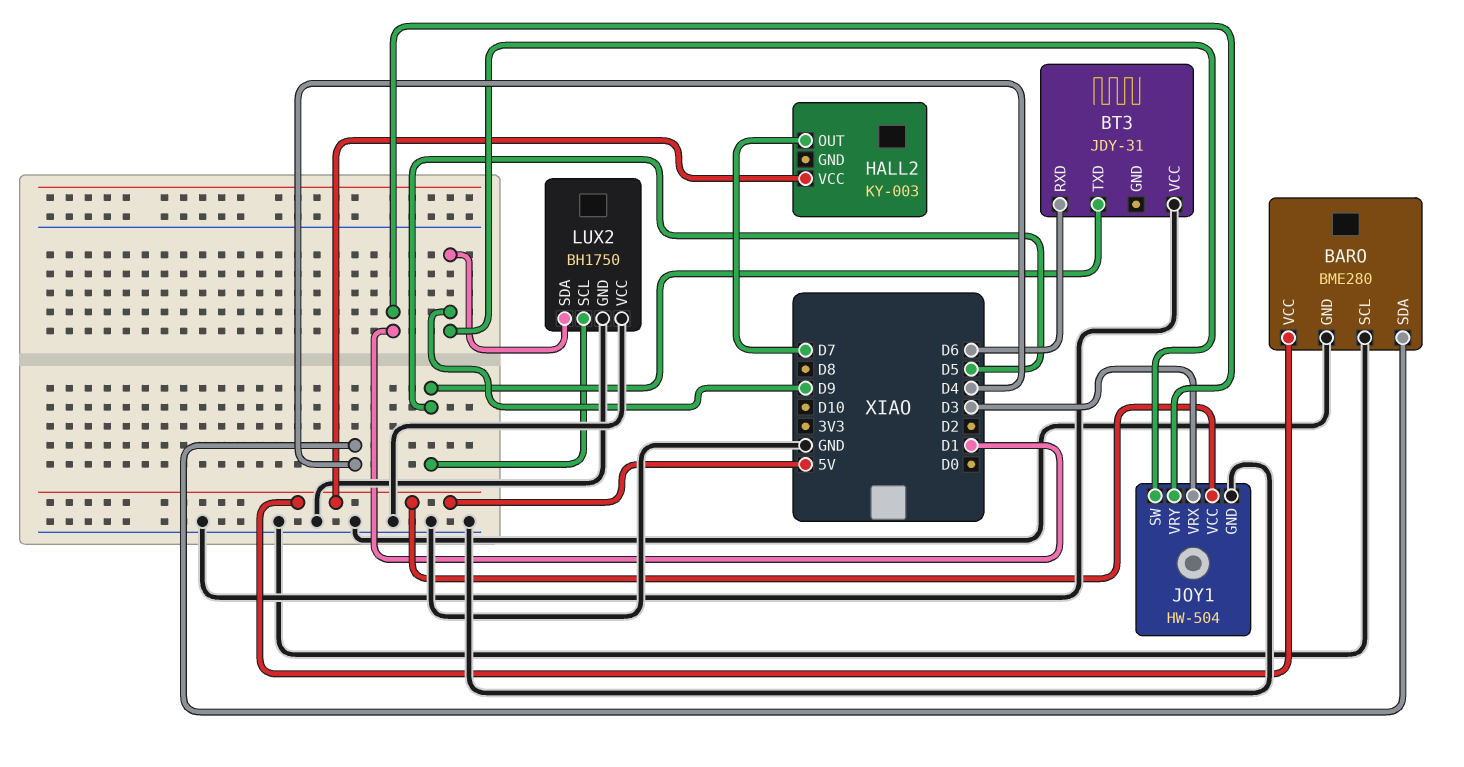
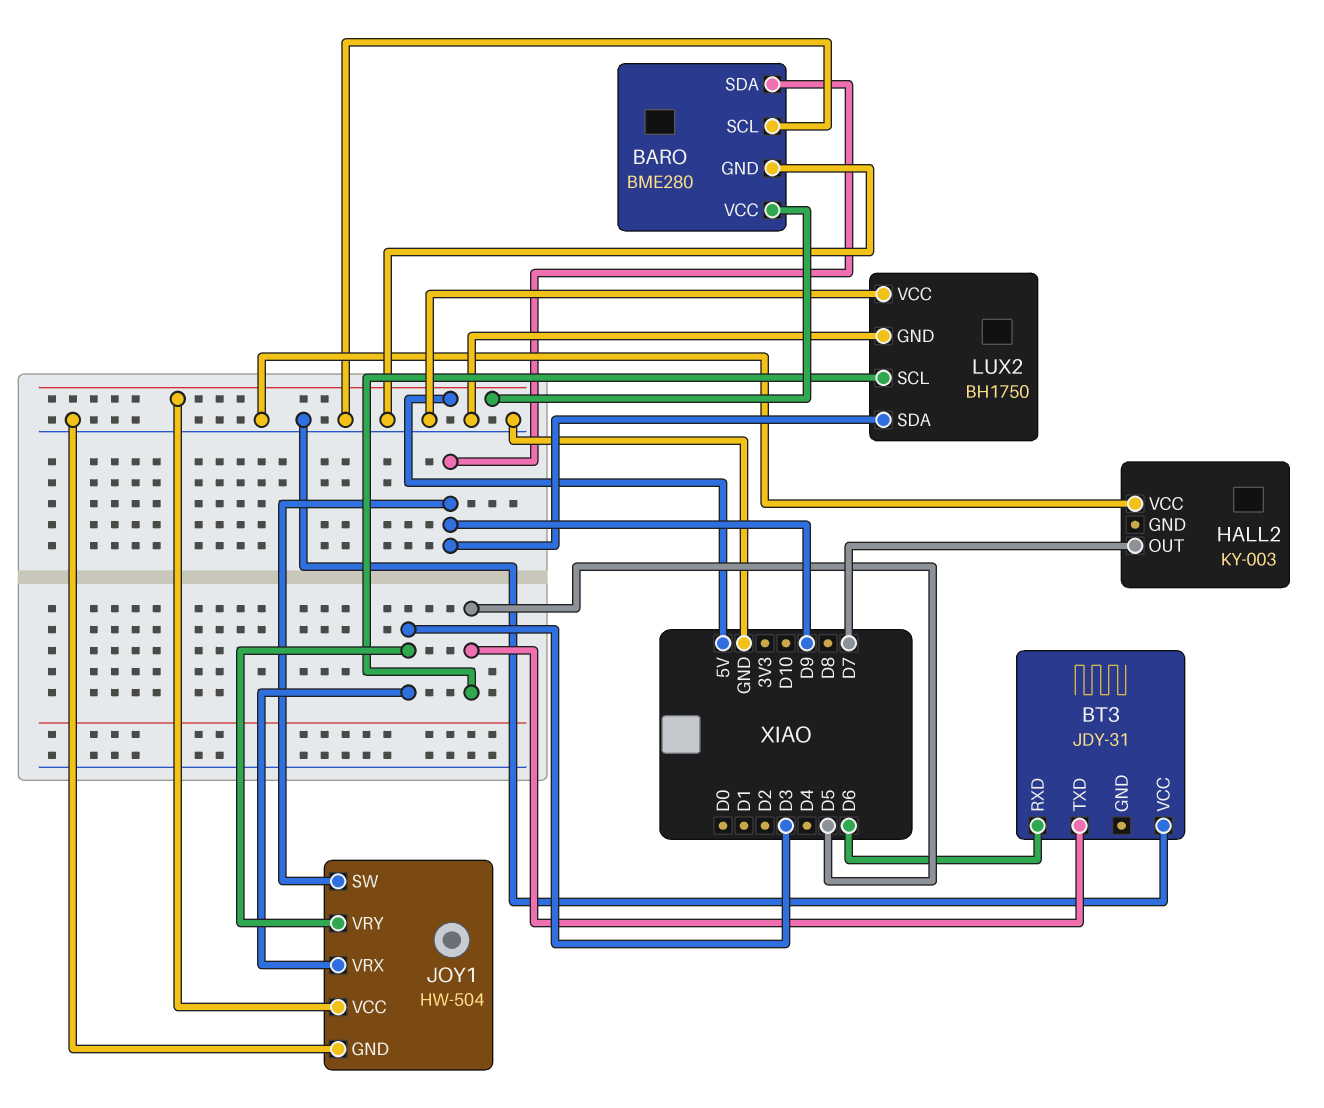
BARO pin SDA: D4 -> D9
HALL2 pin VCC: 5V -> GND
JOY1 pin VRY: D1 -> D3

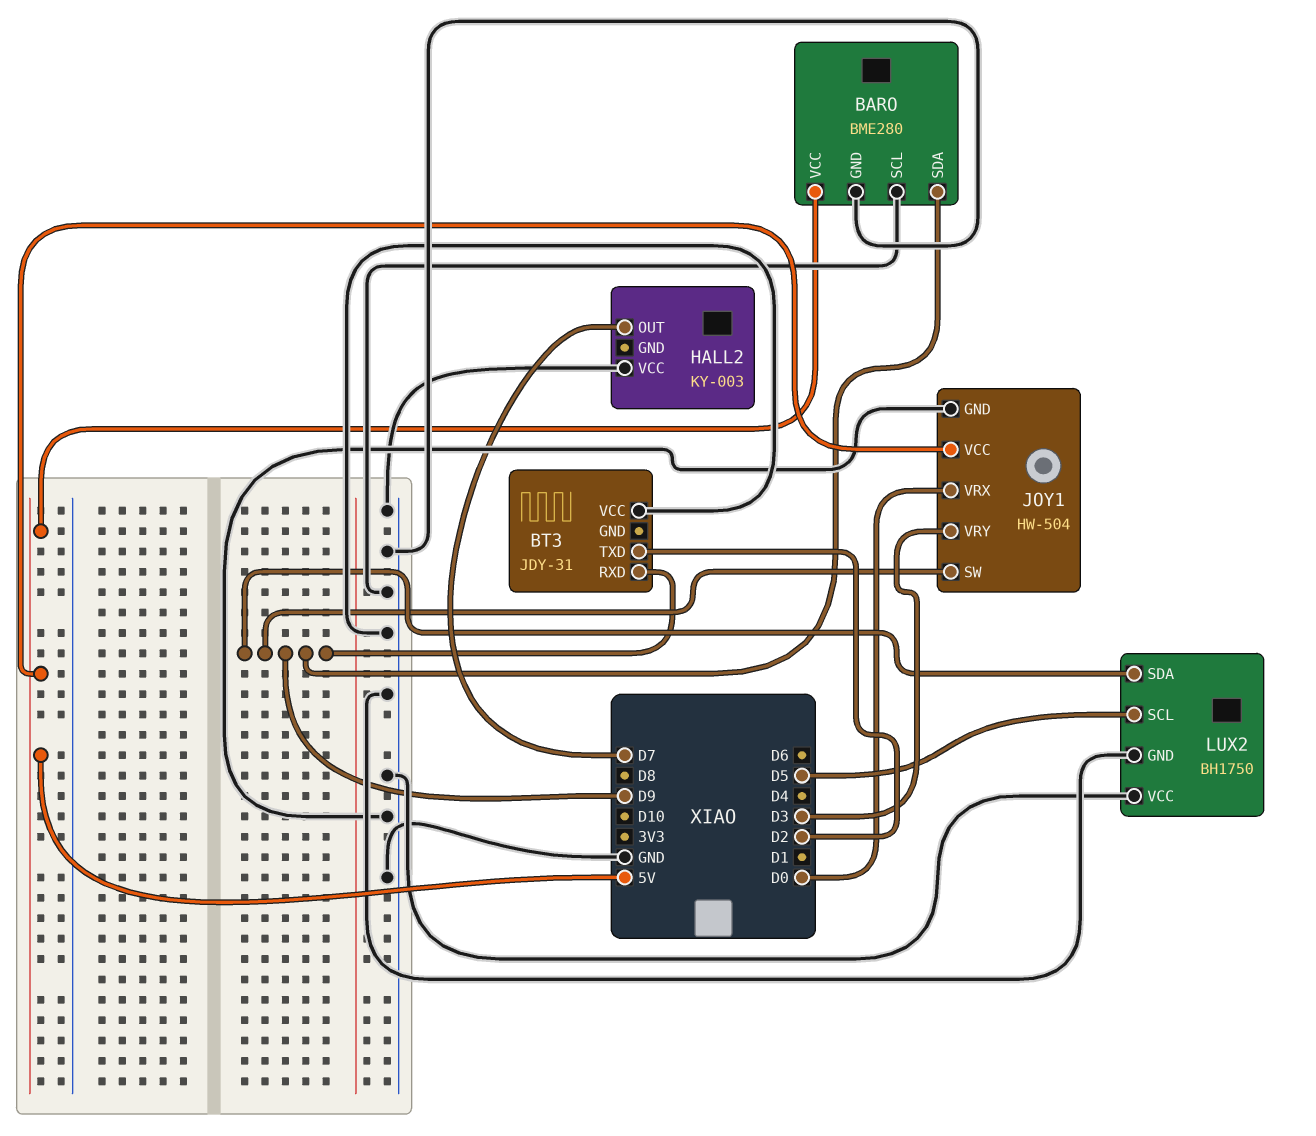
BT3 pin RXD: D6 -> D9
BT3 pin TXD: D5 -> D2
JOY1 pin VRX: D3 -> D0

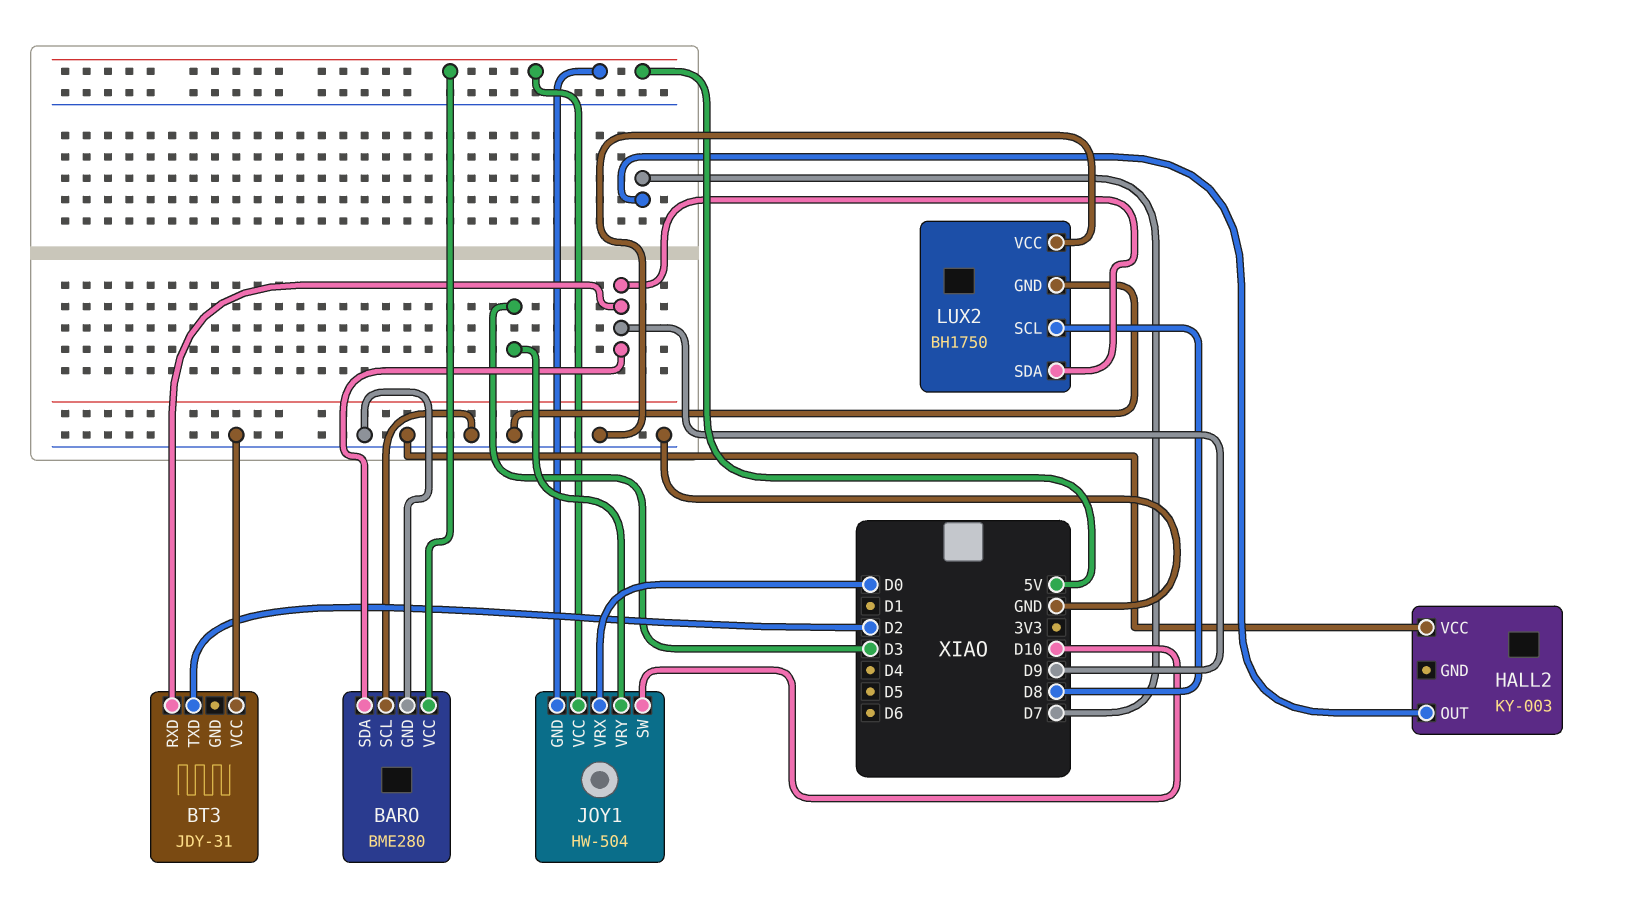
JOY1 pin GND: GND -> 5V
JOY1 pin SW: D9 -> D10
LUX2 pin SCL: D5 -> D8

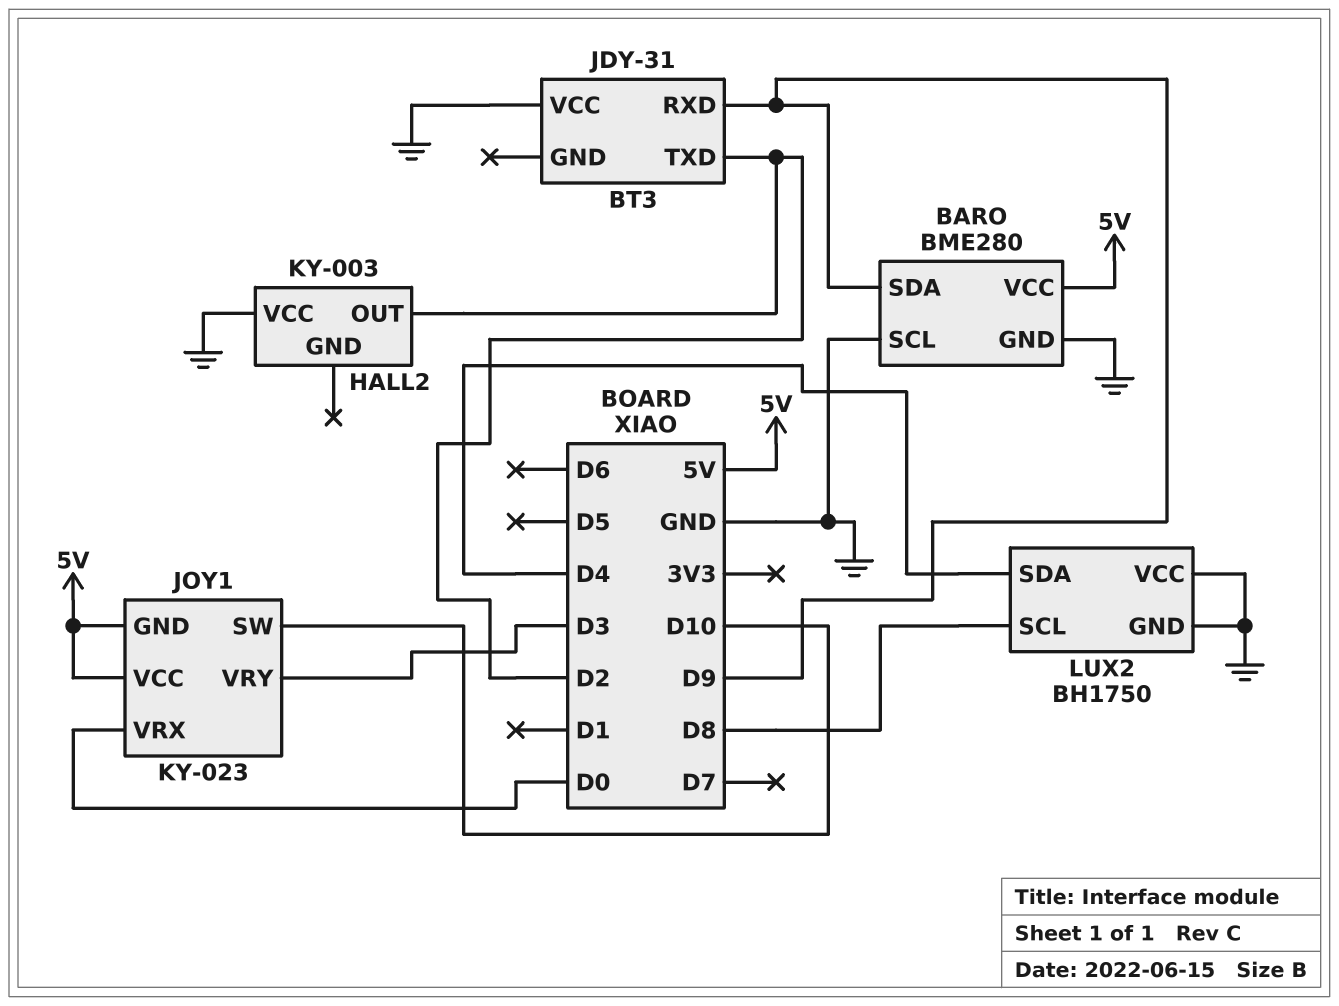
HALL2 pin OUT: D7 -> D2
JOY1: HW-504 -> KY-023
LUX2 pin SDA: D9 -> D4

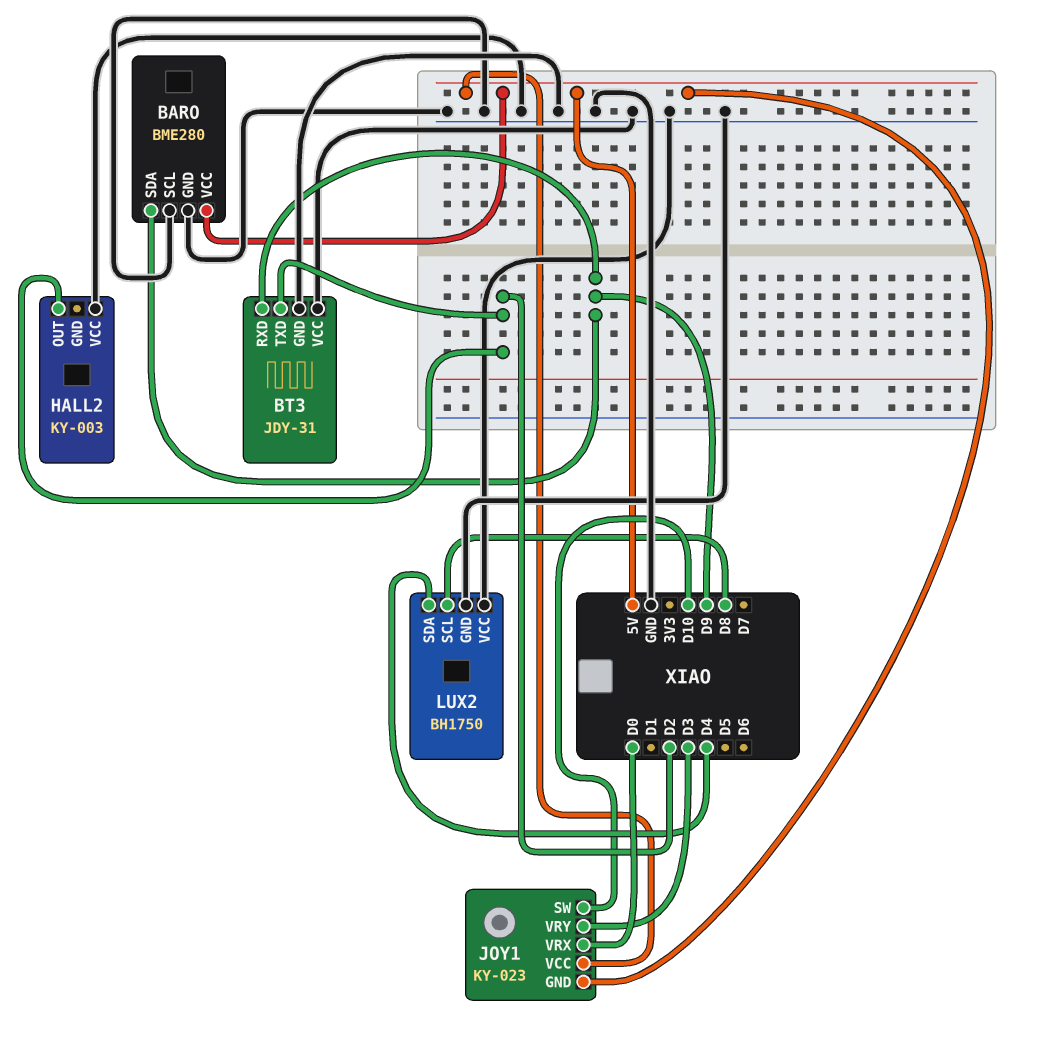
BT3 pin GND: none -> GND

